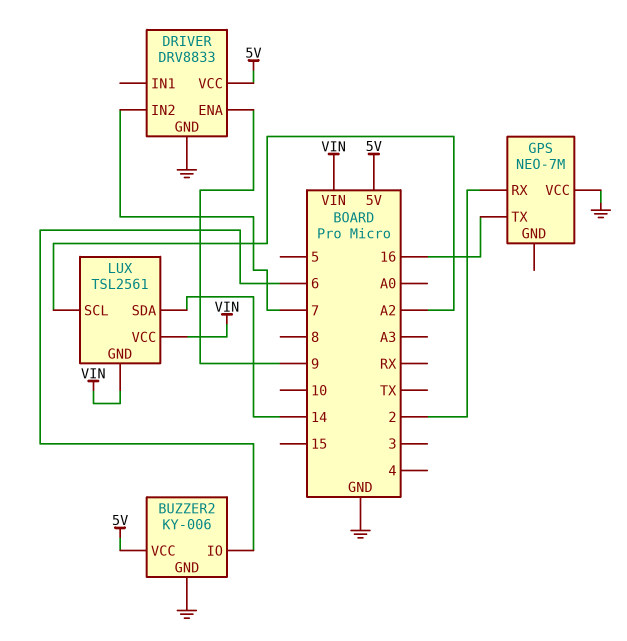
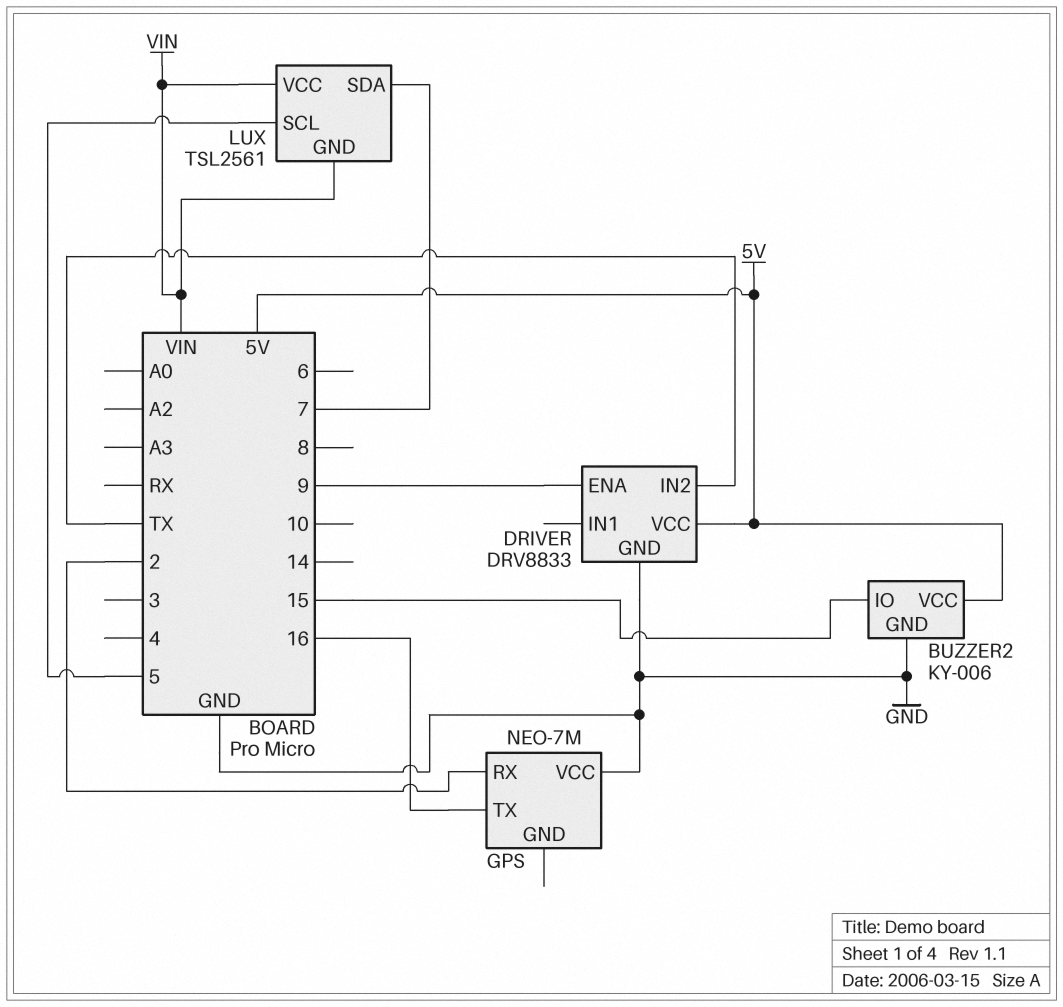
BUZZER2 pin IO: 6 -> 15
DRIVER pin IN2: 7 -> TX
LUX pin SCL: A2 -> 5
LUX pin SDA: 14 -> 7

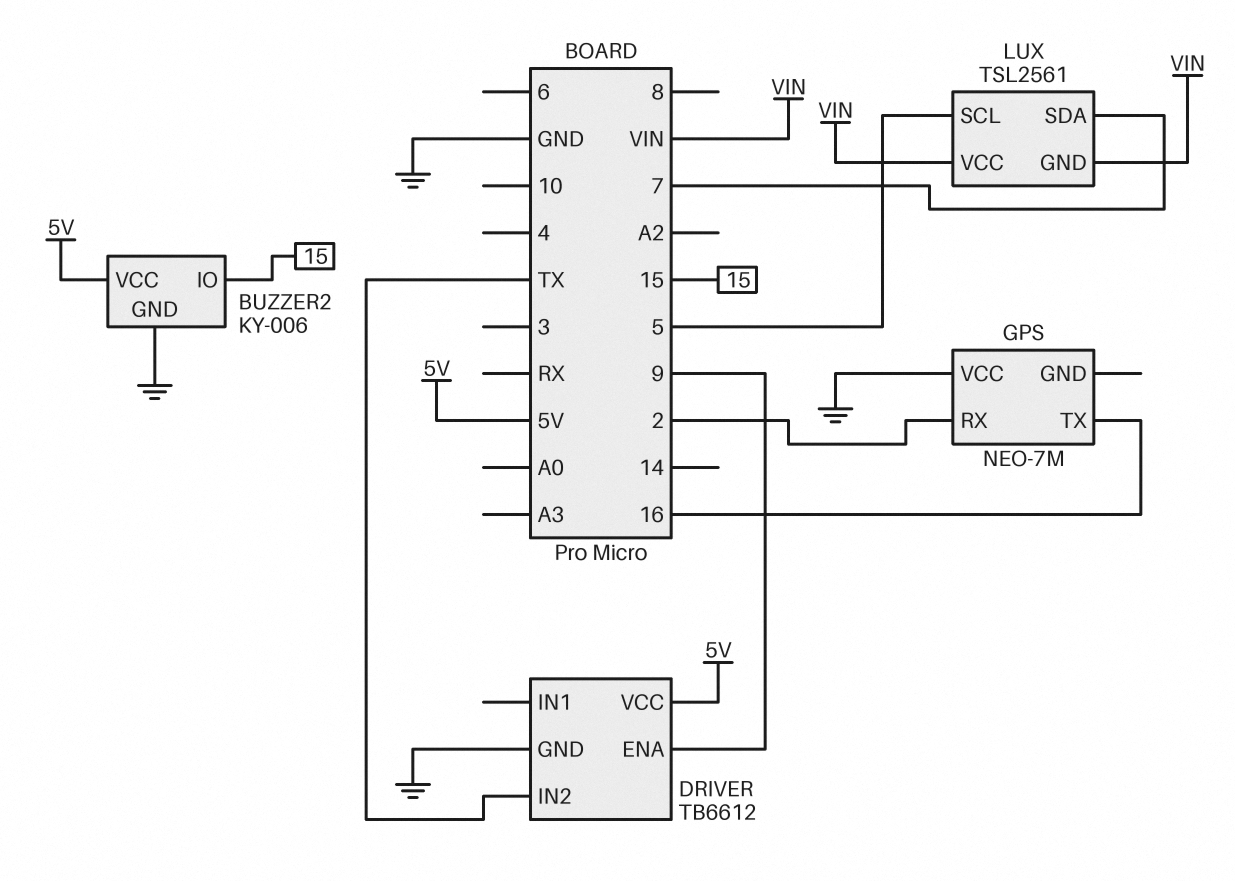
DRIVER: DRV8833 -> TB6612

